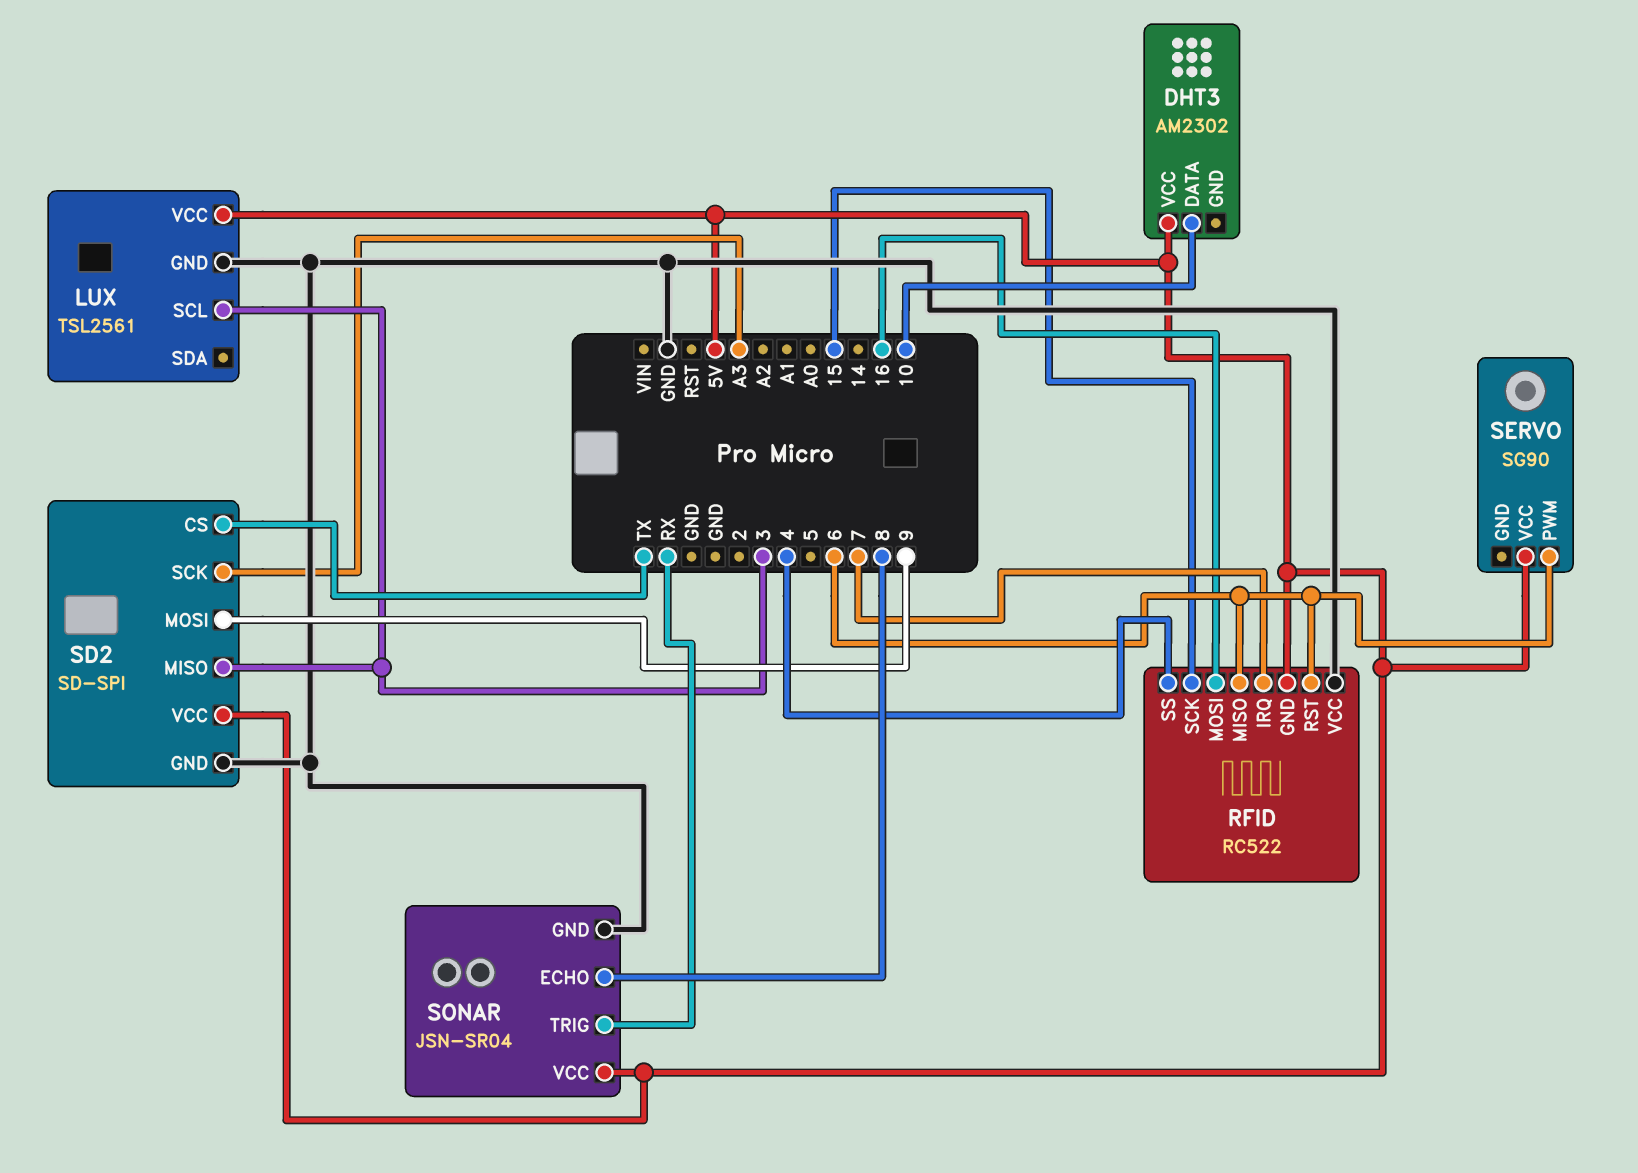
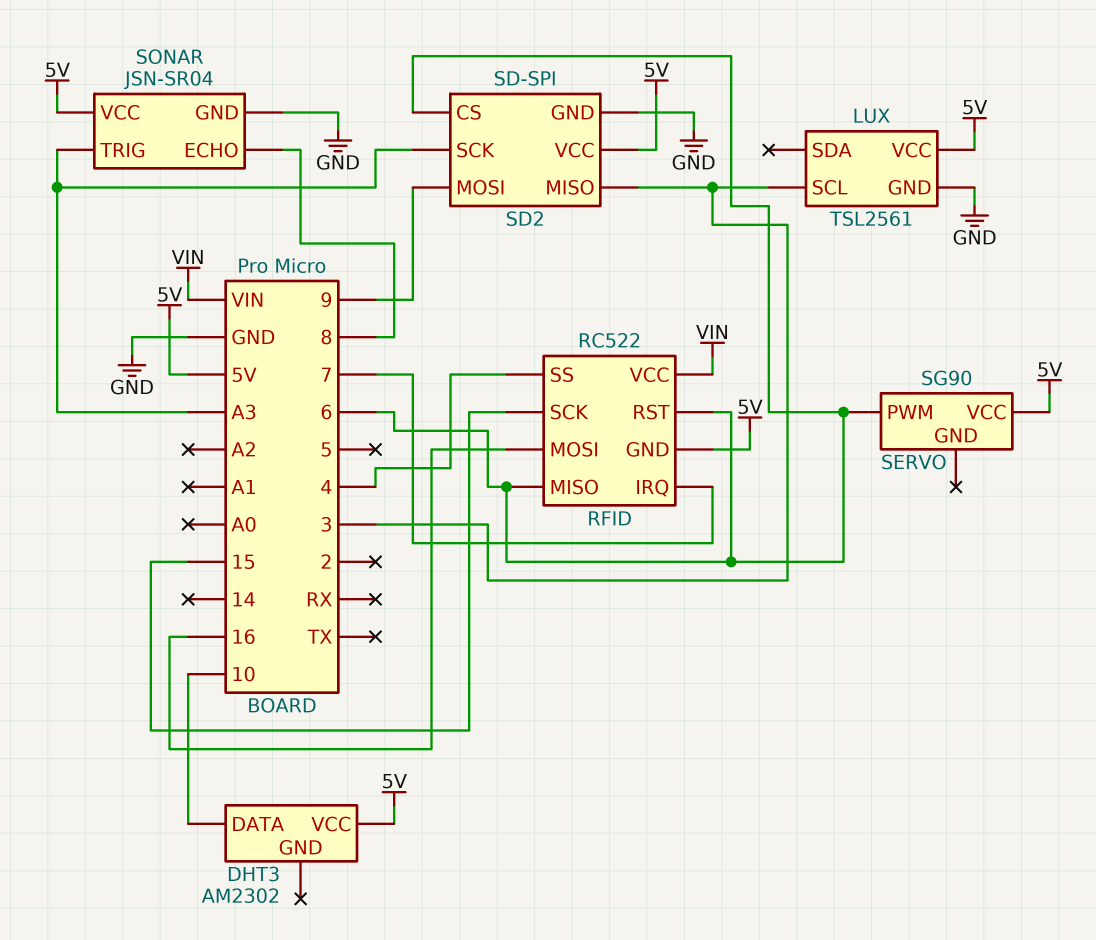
RFID pin VCC: GND -> VIN
SD2 pin CS: TX -> 6
SONAR pin TRIG: RX -> A3

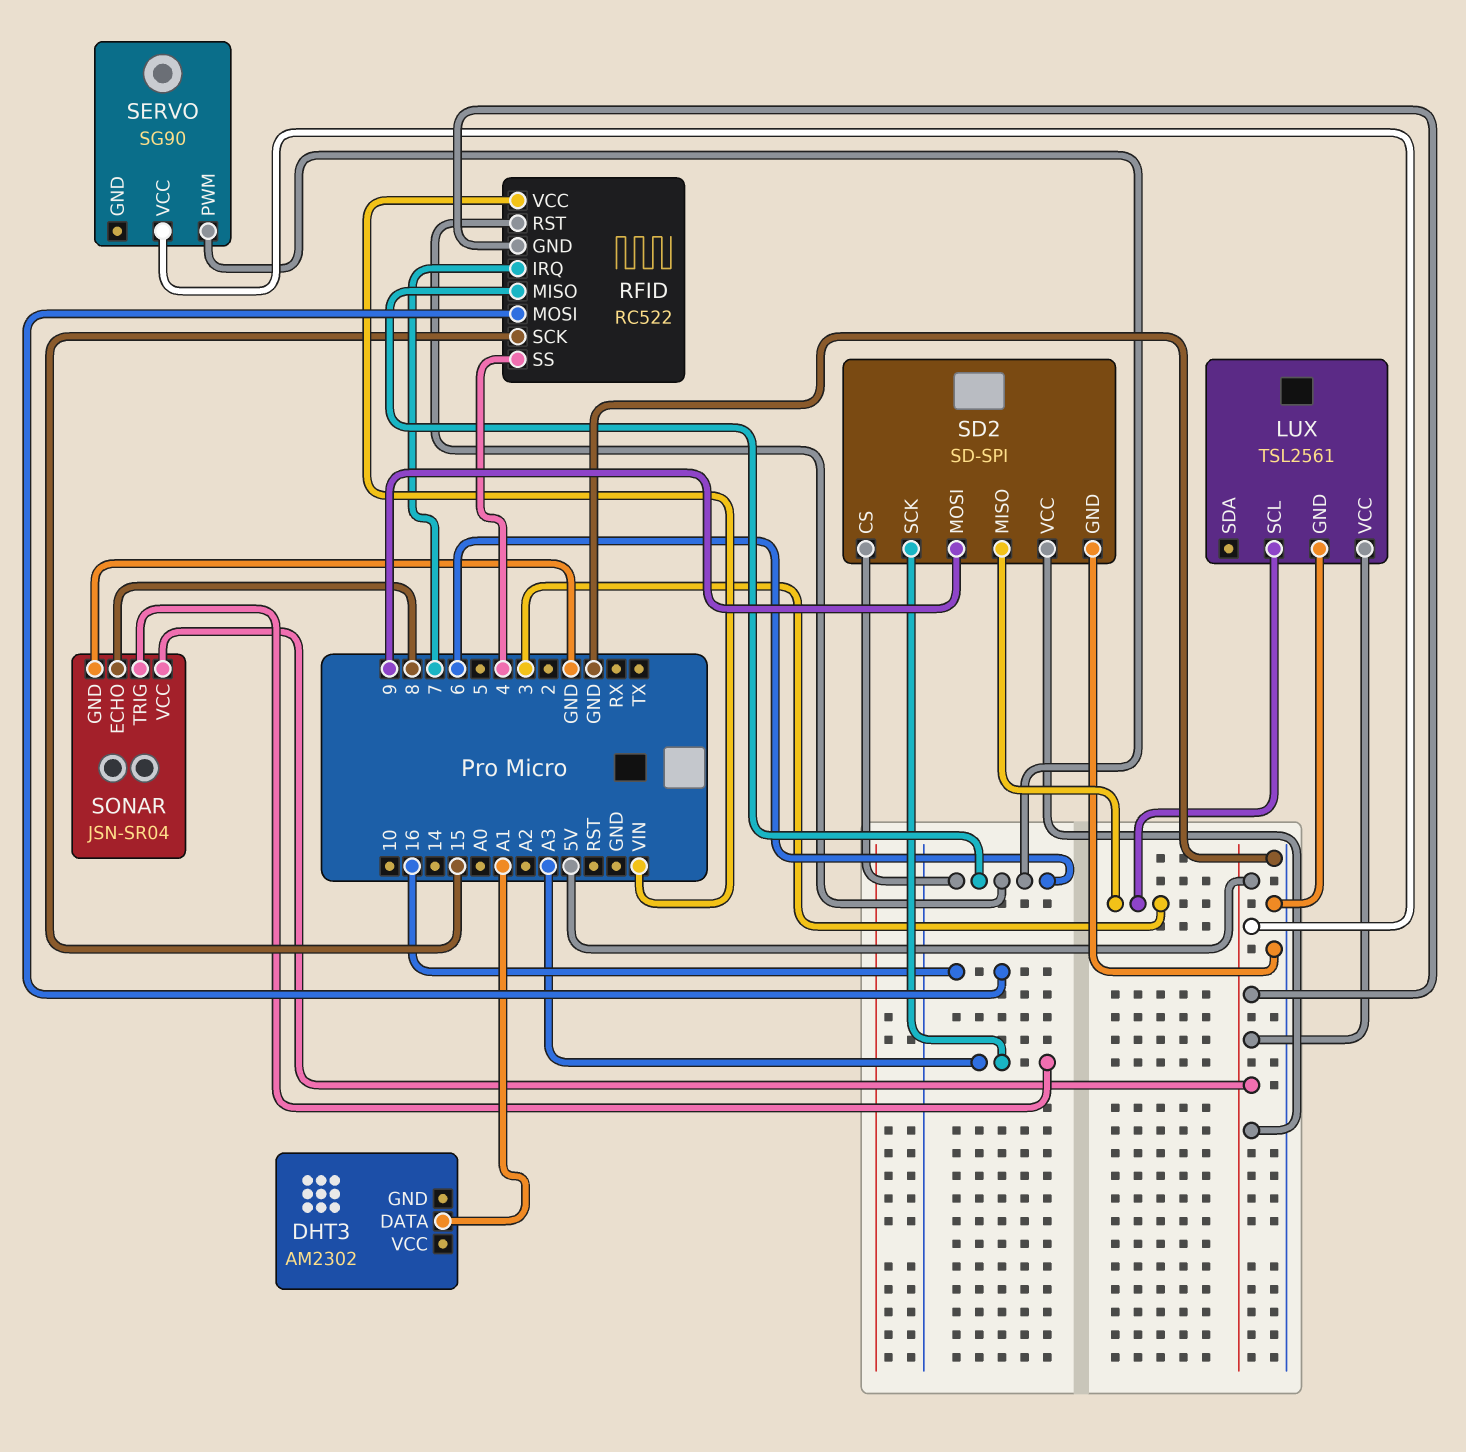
DHT3 pin DATA: 10 -> A1
DHT3 pin VCC: 5V -> none

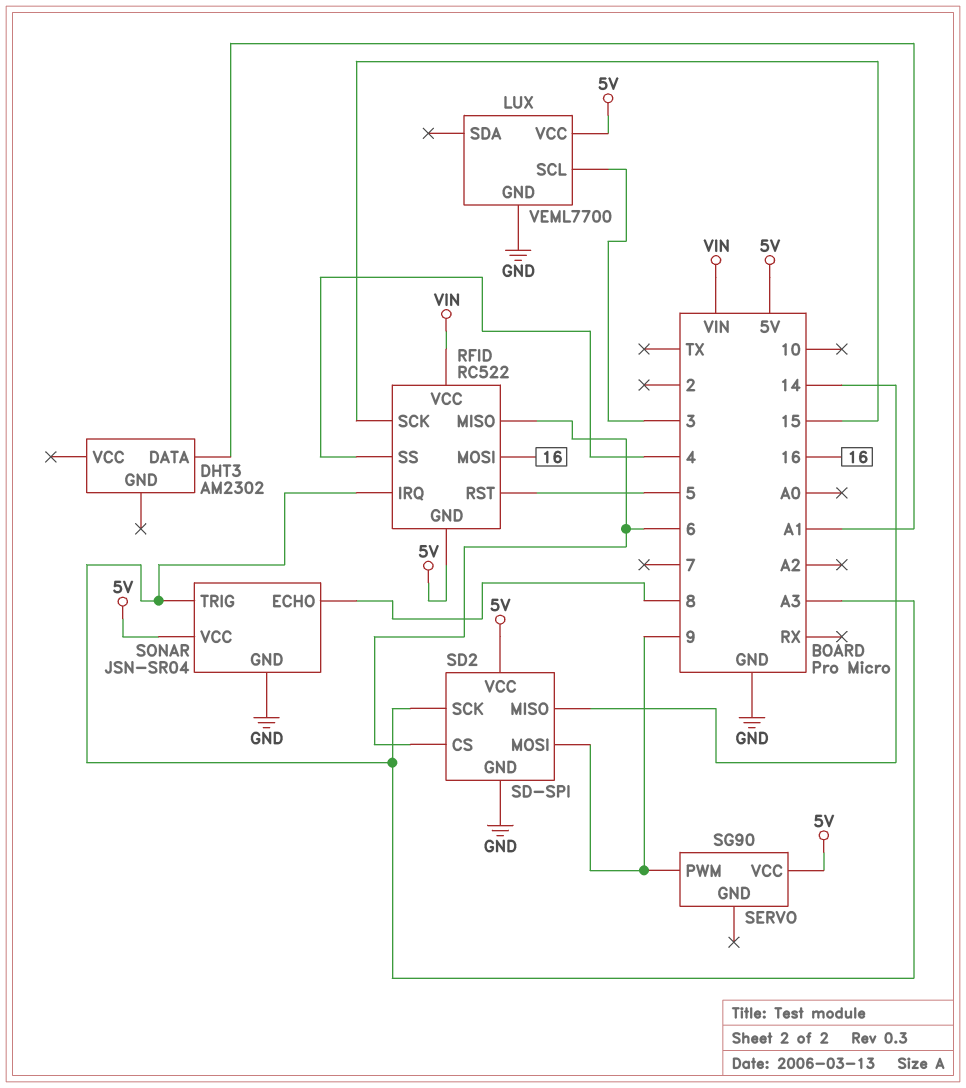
LUX: TSL2561 -> VEML7700
RFID pin IRQ: 7 -> A3
RFID pin RST: 6 -> 5
SD2 pin MISO: 3 -> 14
SERVO pin PWM: 6 -> 9

